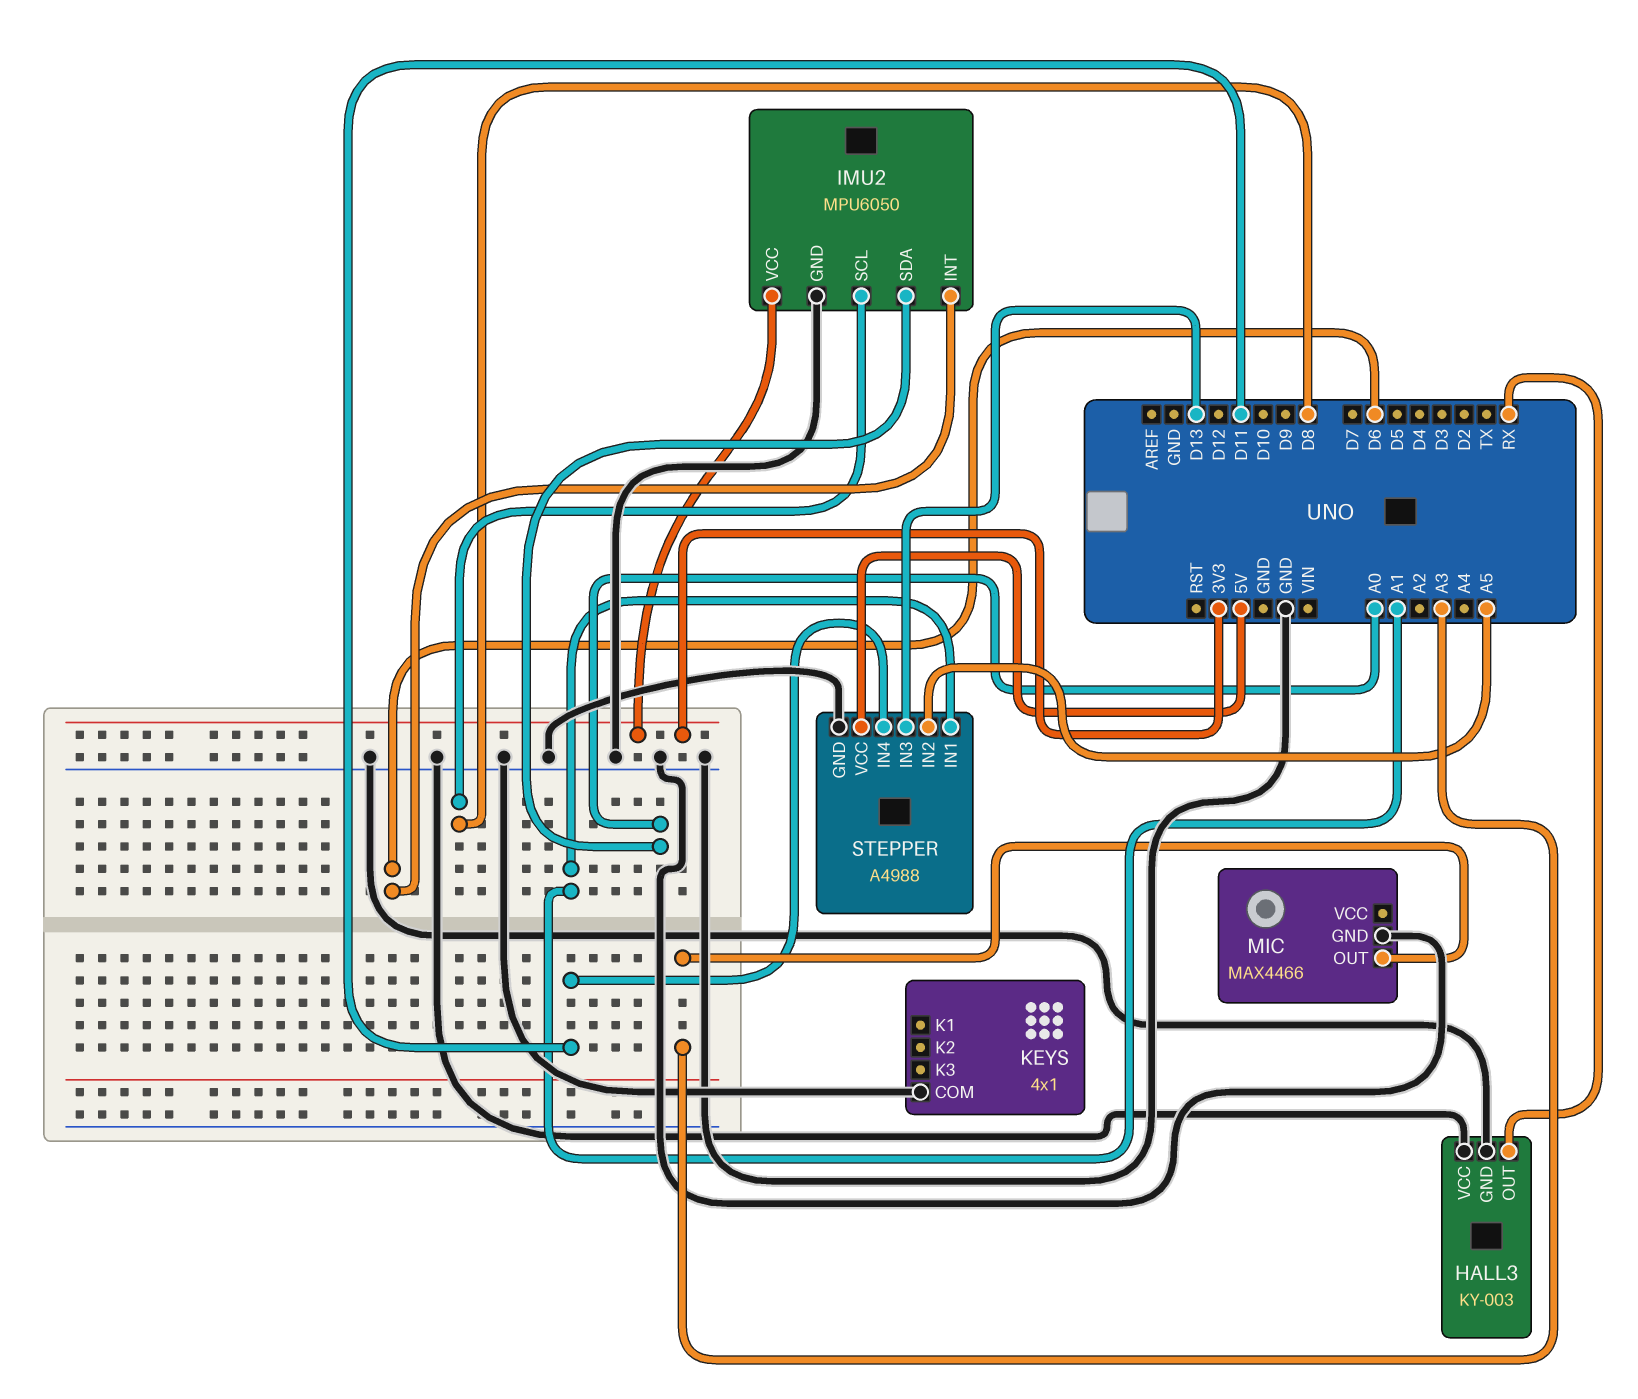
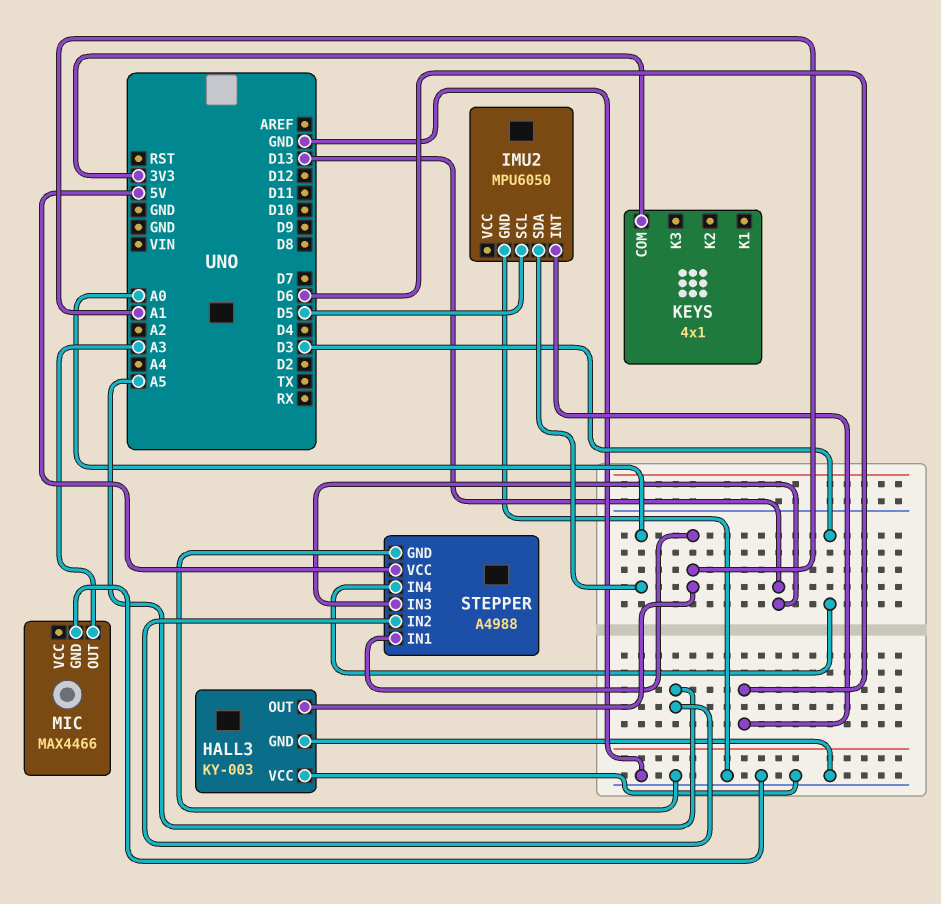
HALL3 pin OUT: RX -> A1
IMU2 pin SCL: D8 -> D5
IMU2 pin VCC: 3V3 -> none
KEYS pin COM: GND -> 3V3
STEPPER pin IN4: D11 -> D3

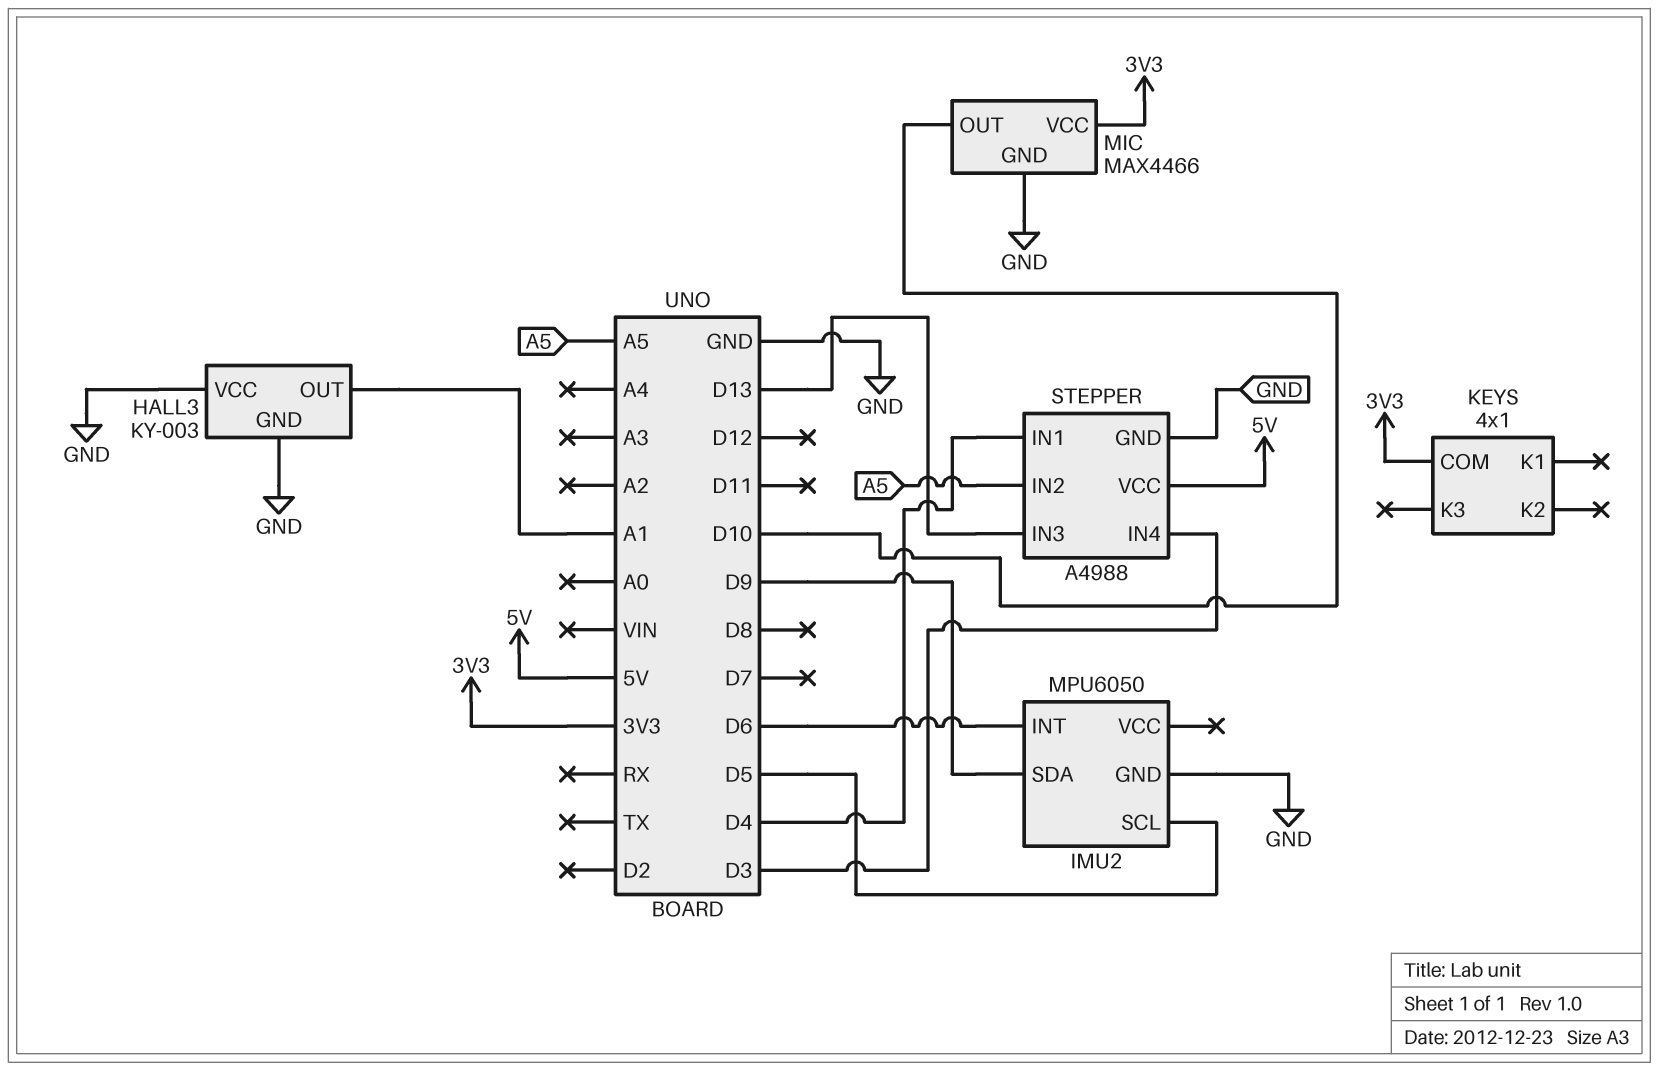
IMU2 pin SDA: A0 -> D9
MIC pin OUT: A3 -> D10
MIC pin VCC: none -> 3V3
STEPPER pin IN1: A1 -> D4

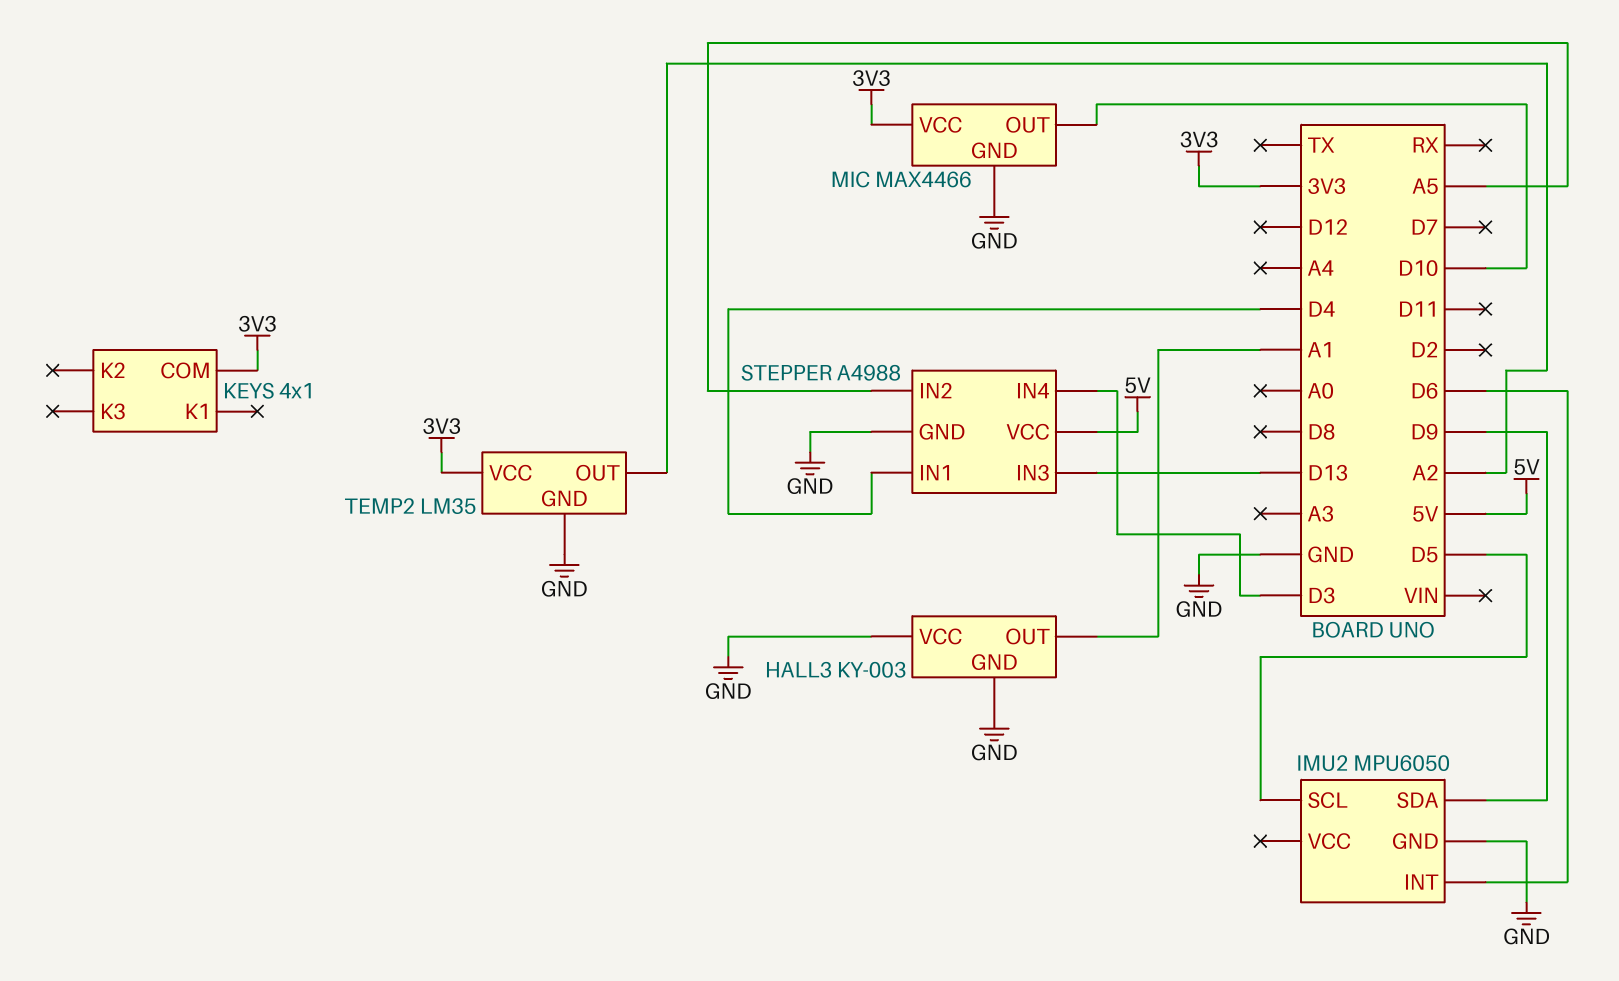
TEMP2: none -> LM35
TEMP2 pin GND: none -> GND
TEMP2 pin OUT: none -> A2
TEMP2 pin VCC: none -> 3V3

